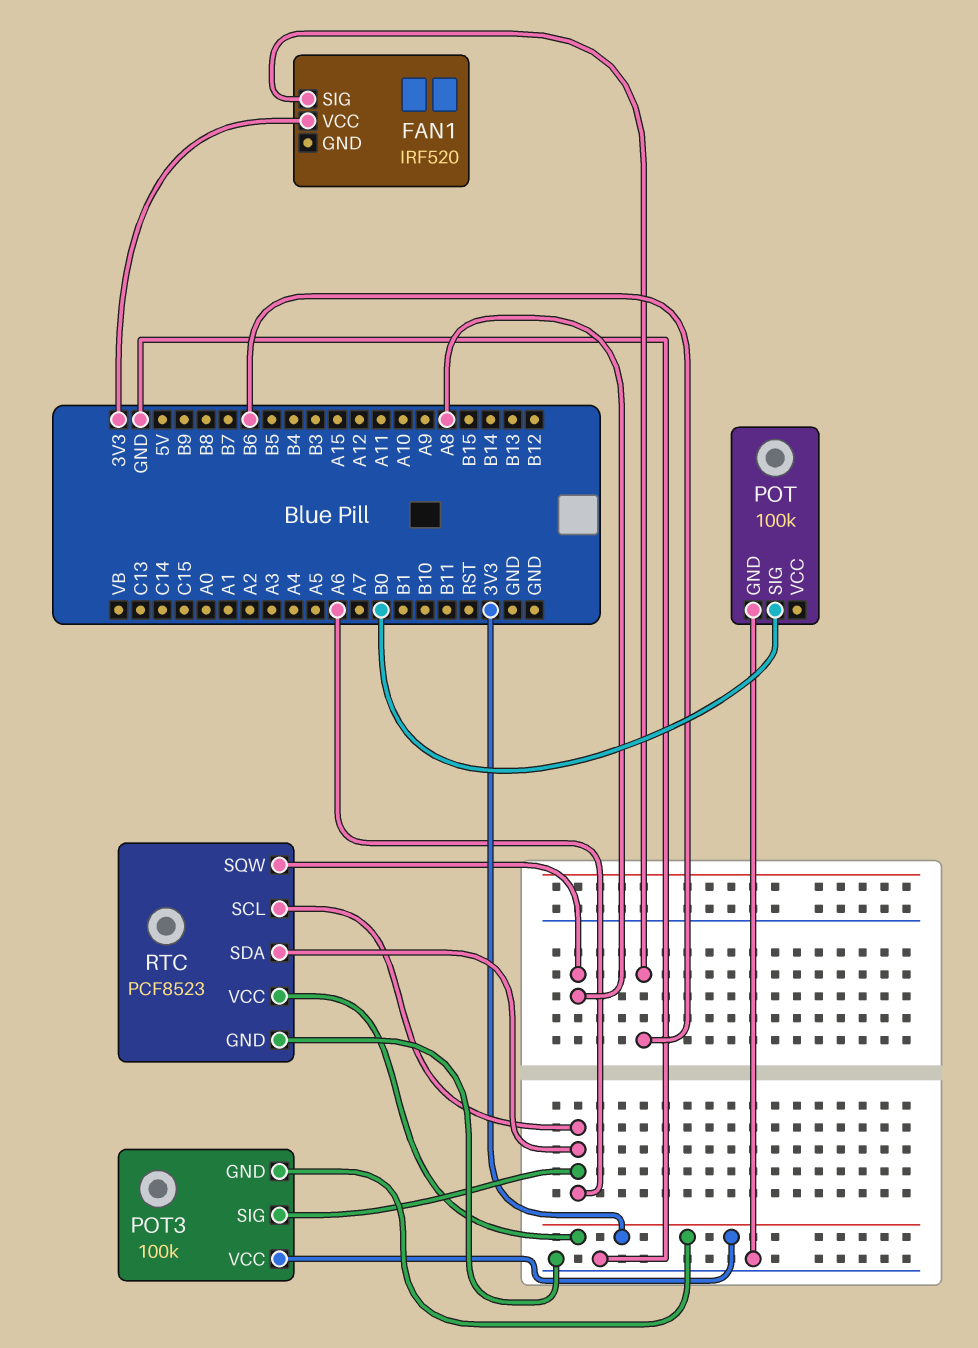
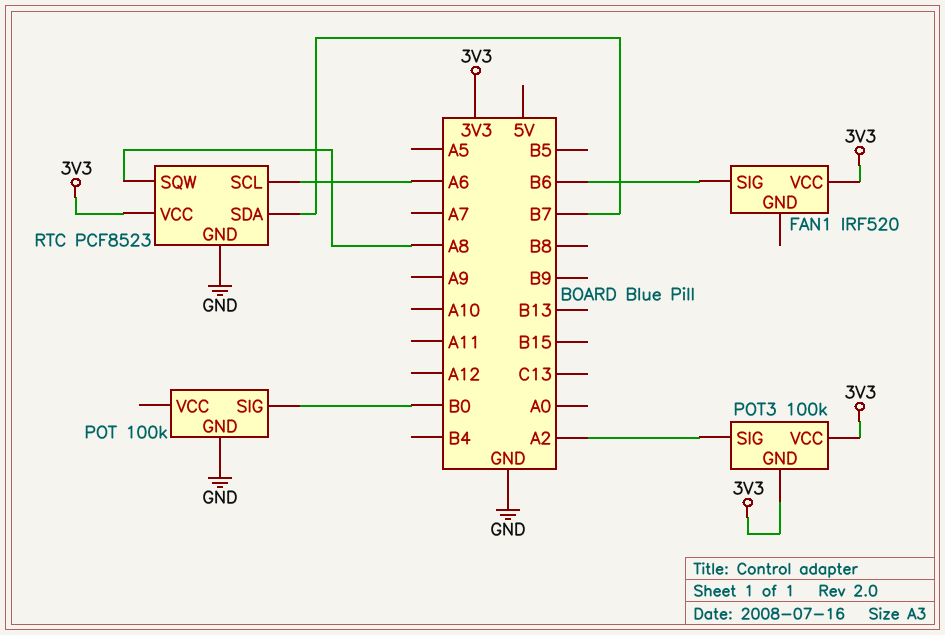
POT3 pin SIG: A6 -> A2
RTC pin SDA: A6 -> B7

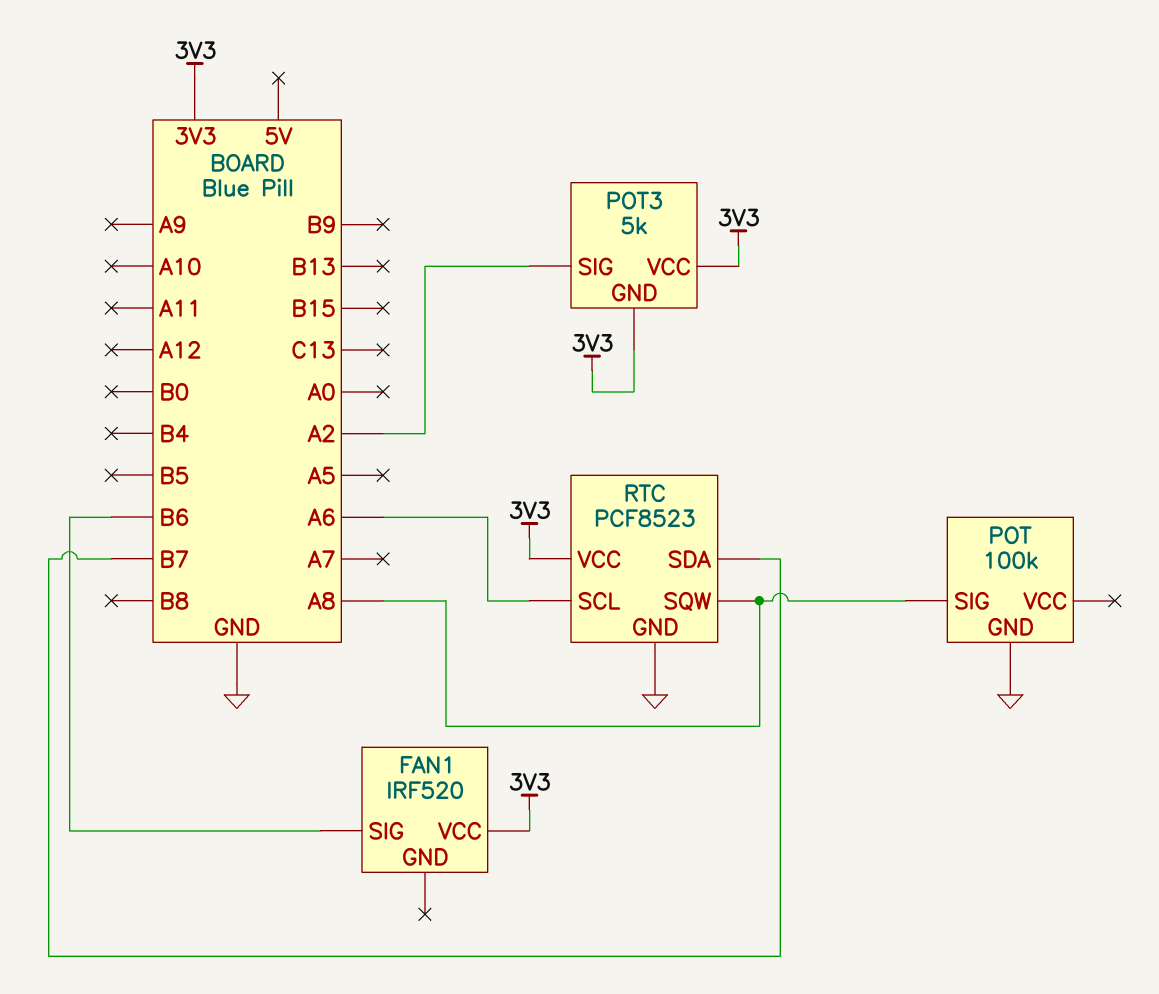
POT pin SIG: B0 -> A8
POT3: 100k -> 5k

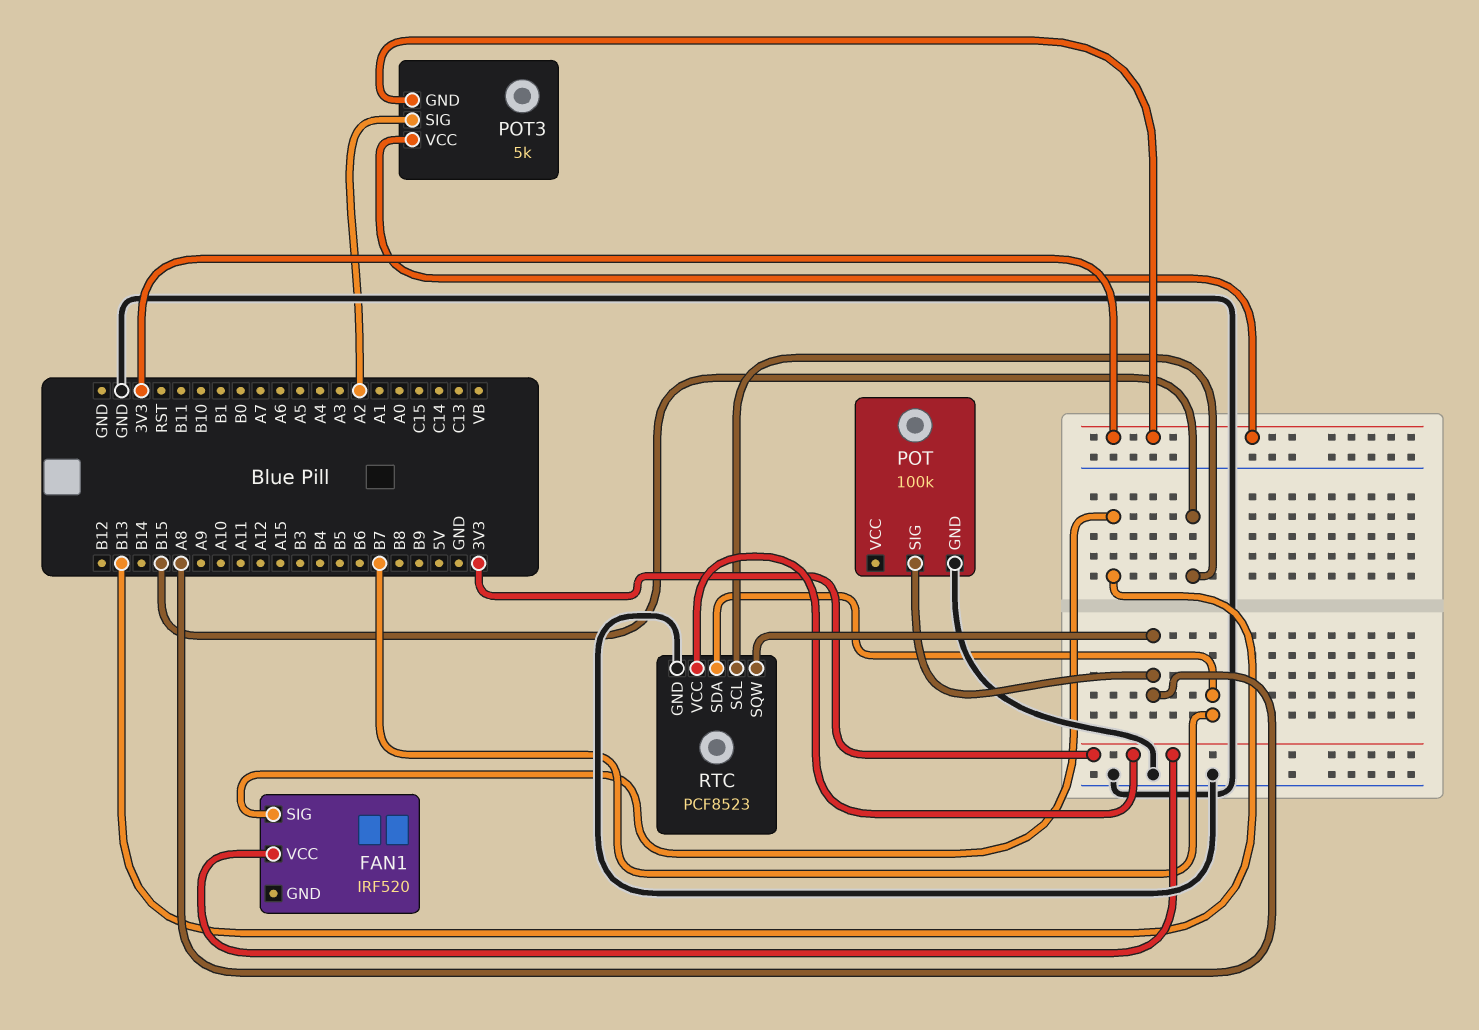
FAN1 pin SIG: B6 -> B13
RTC pin SCL: A6 -> B15

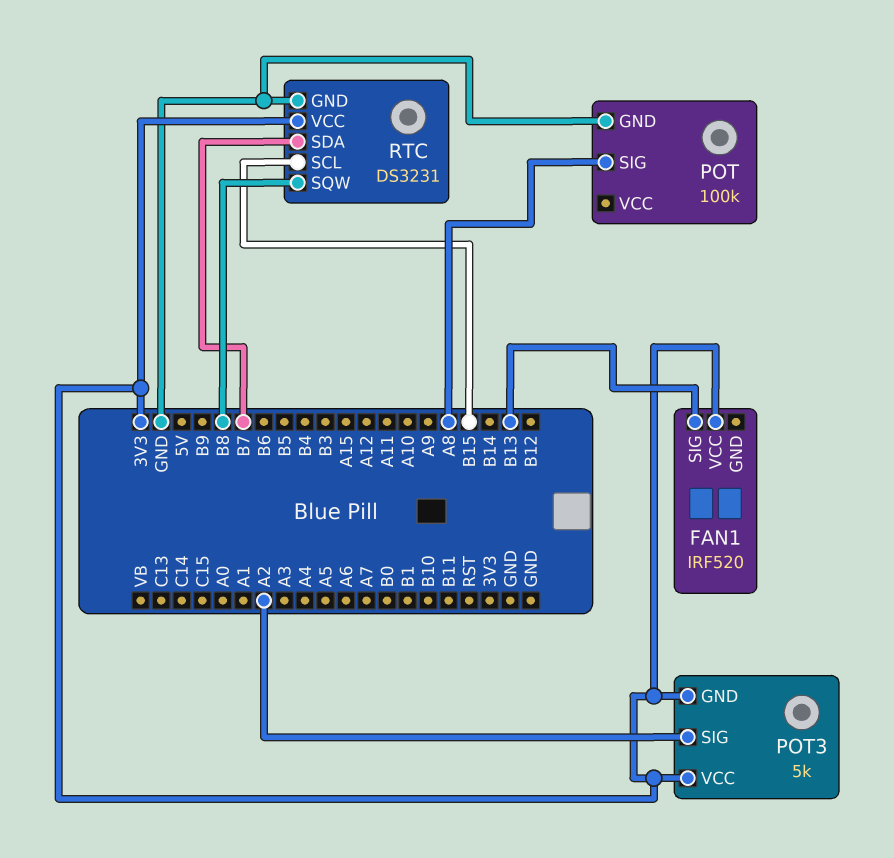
RTC: PCF8523 -> DS3231
RTC pin SQW: A8 -> B8

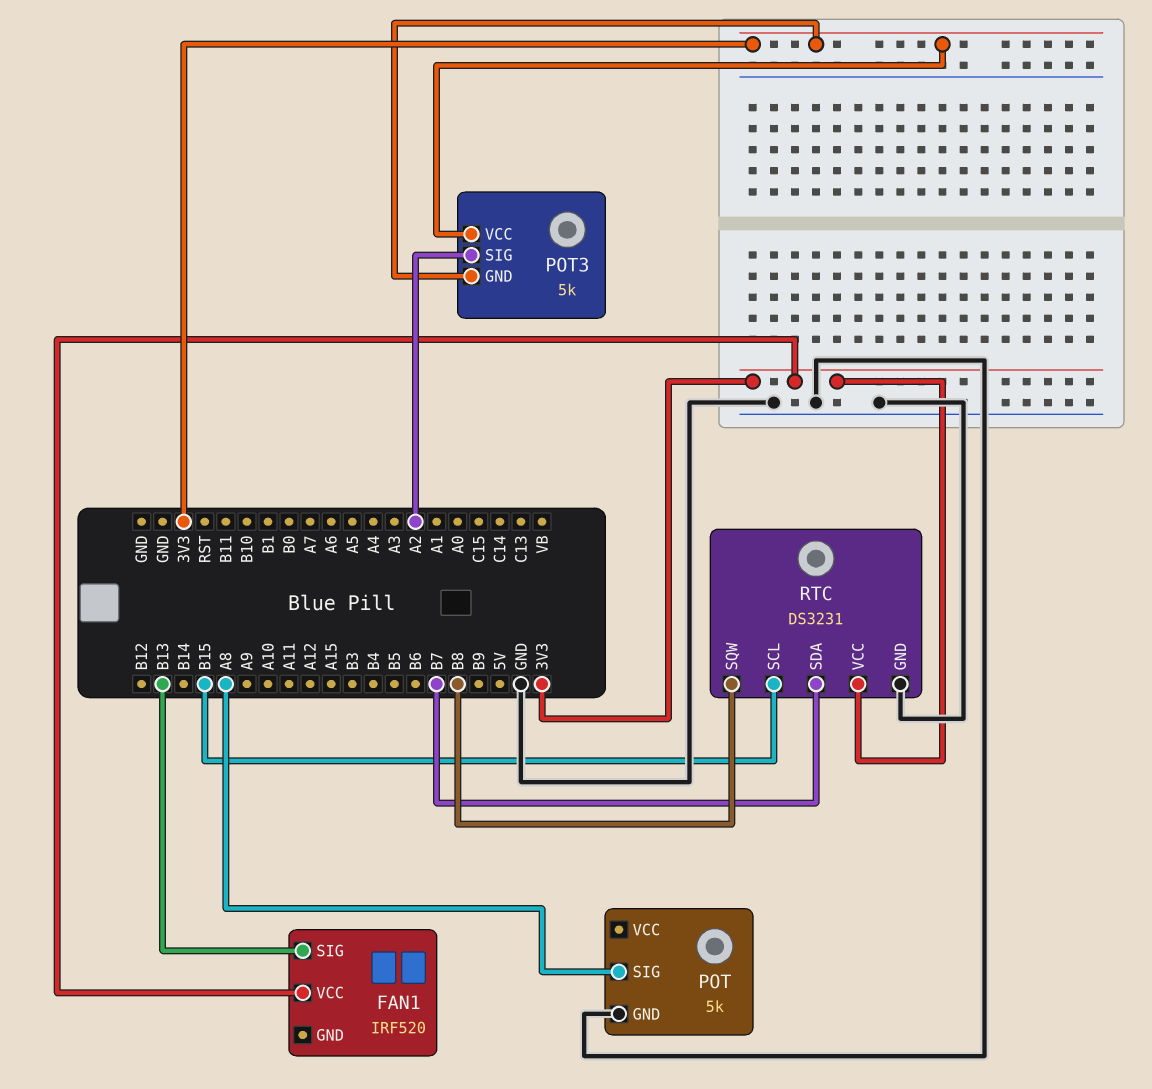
POT: 100k -> 5k

